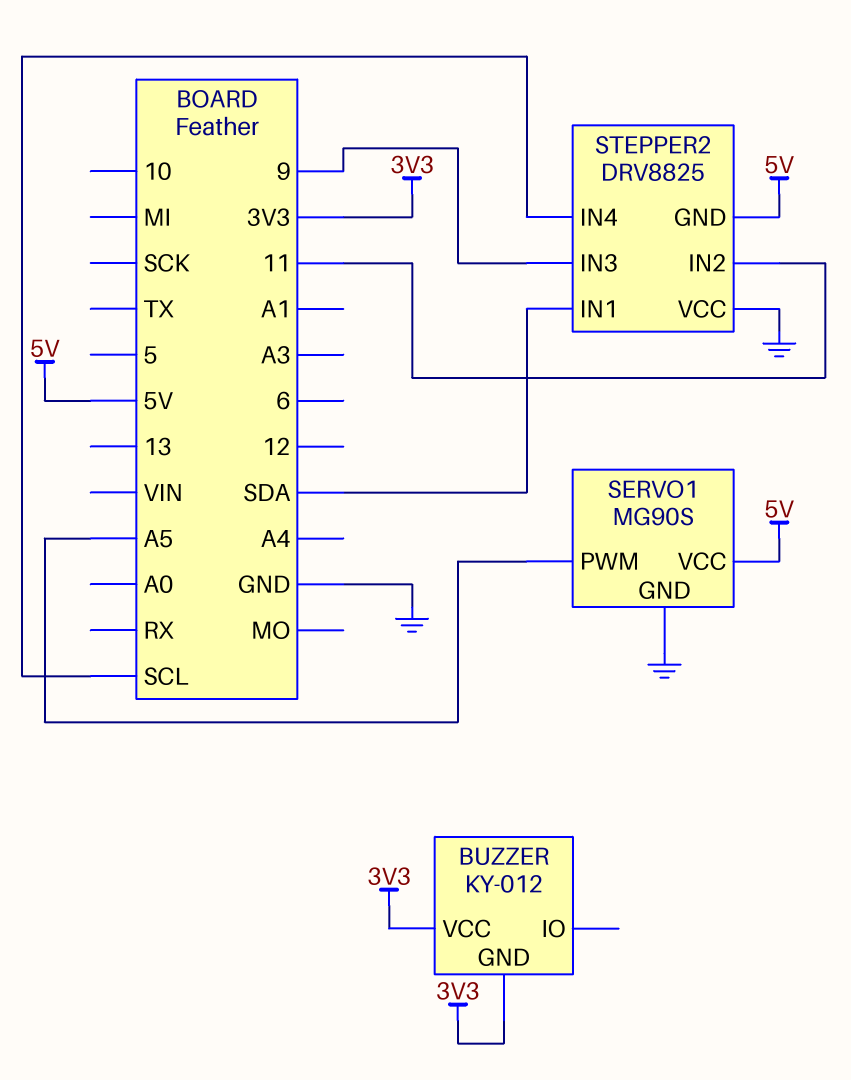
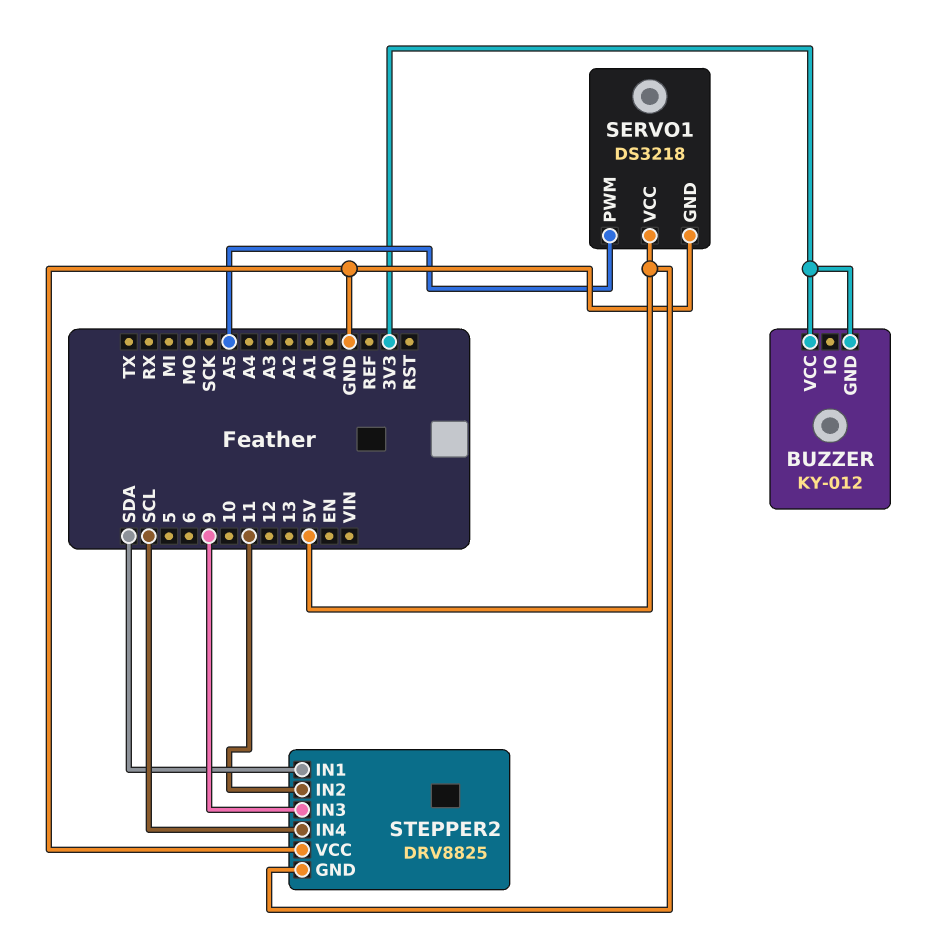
SERVO1: MG90S -> DS3218

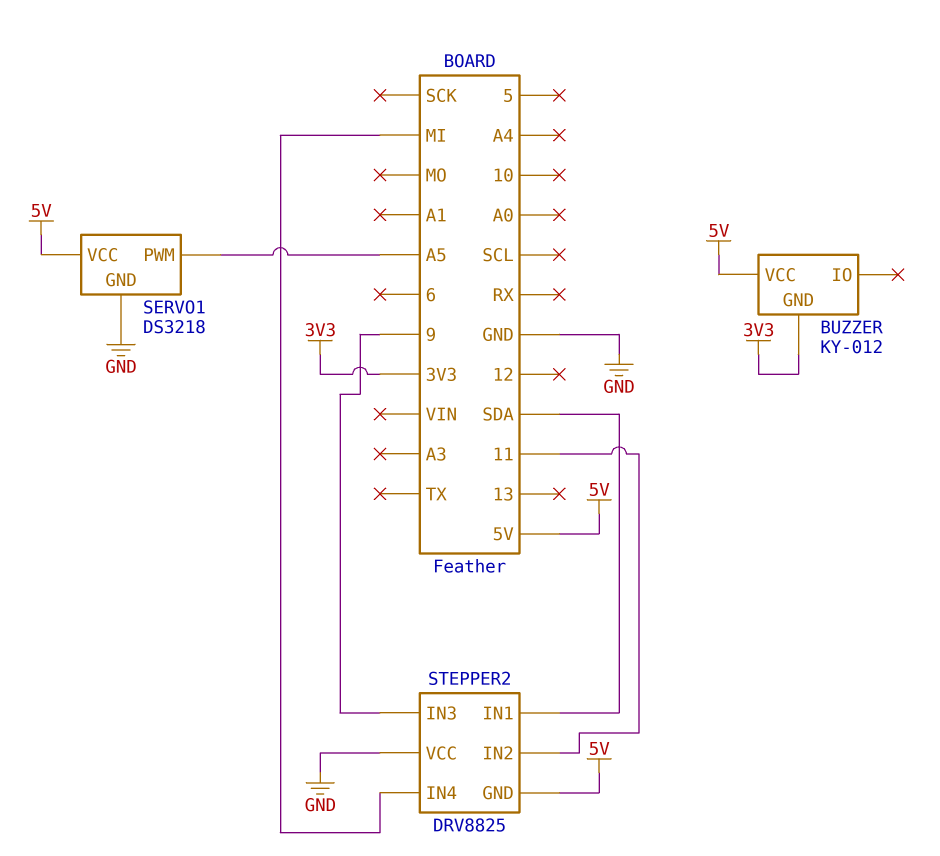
BUZZER pin VCC: 3V3 -> 5V
STEPPER2 pin IN4: SCL -> MI

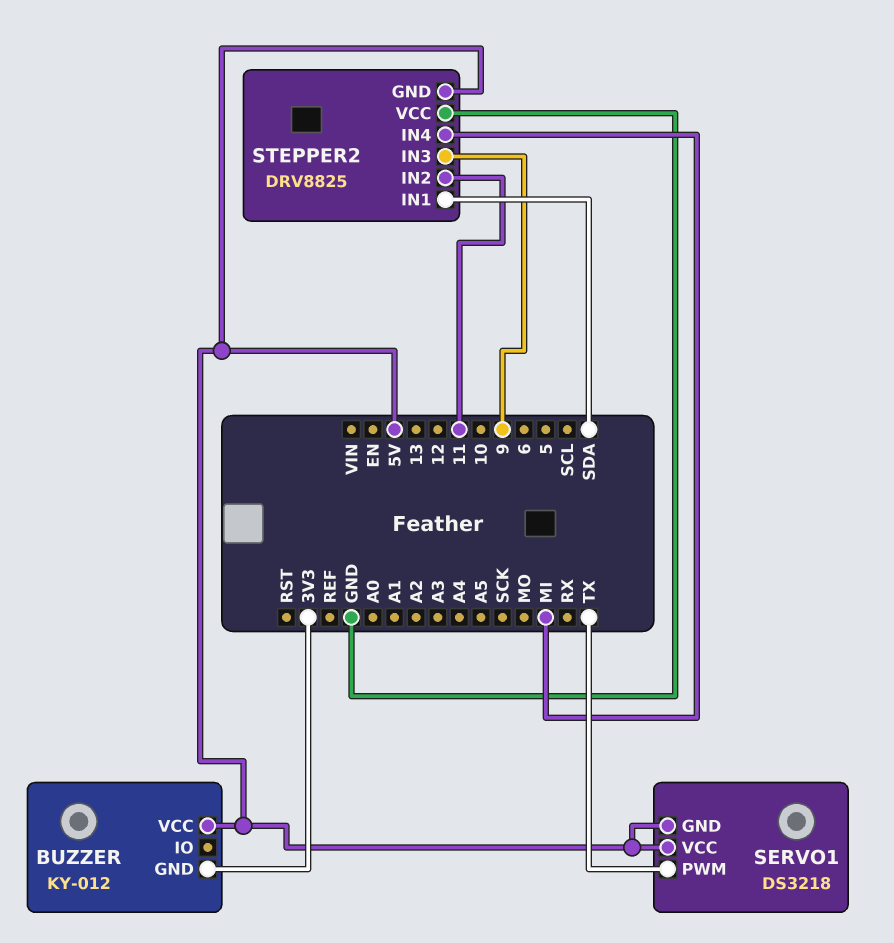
SERVO1 pin GND: GND -> 5V
SERVO1 pin PWM: A5 -> TX

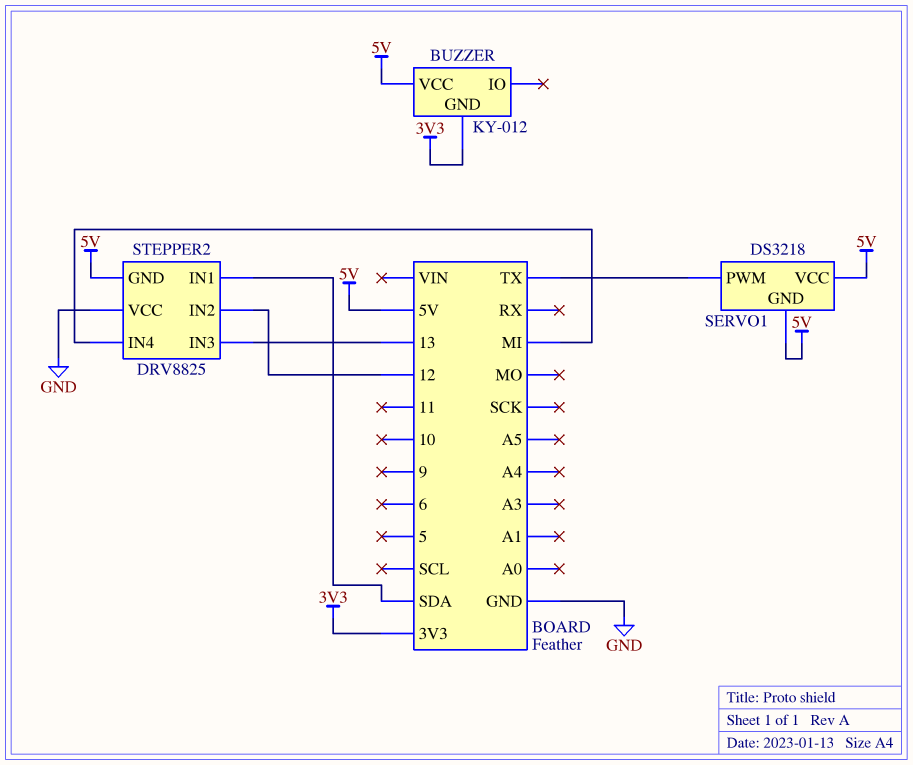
STEPPER2 pin IN2: 11 -> 12
STEPPER2 pin IN3: 9 -> 13

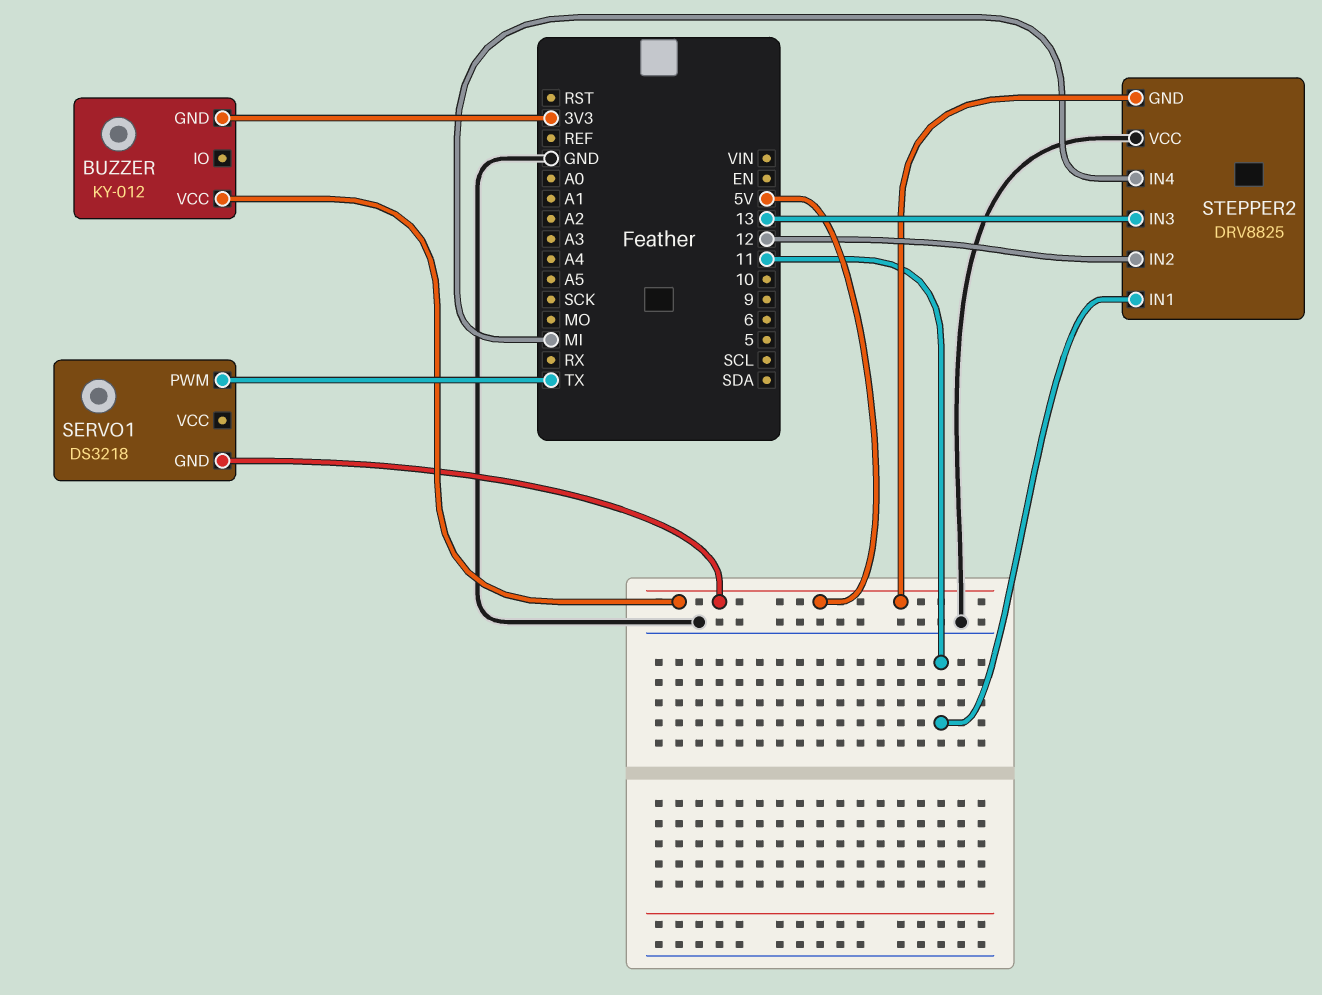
SERVO1 pin VCC: 5V -> none
STEPPER2 pin IN1: SDA -> 11

